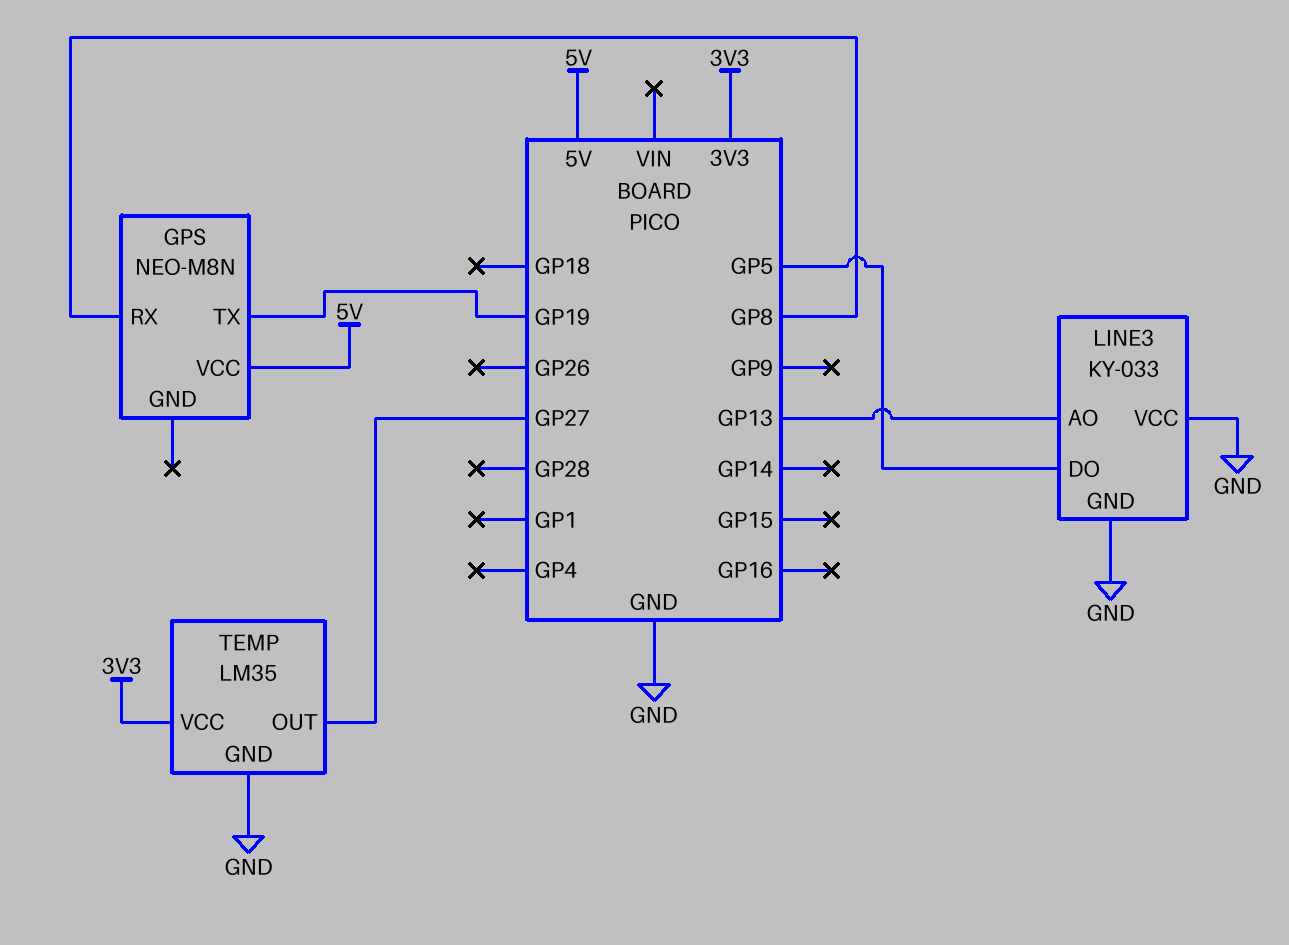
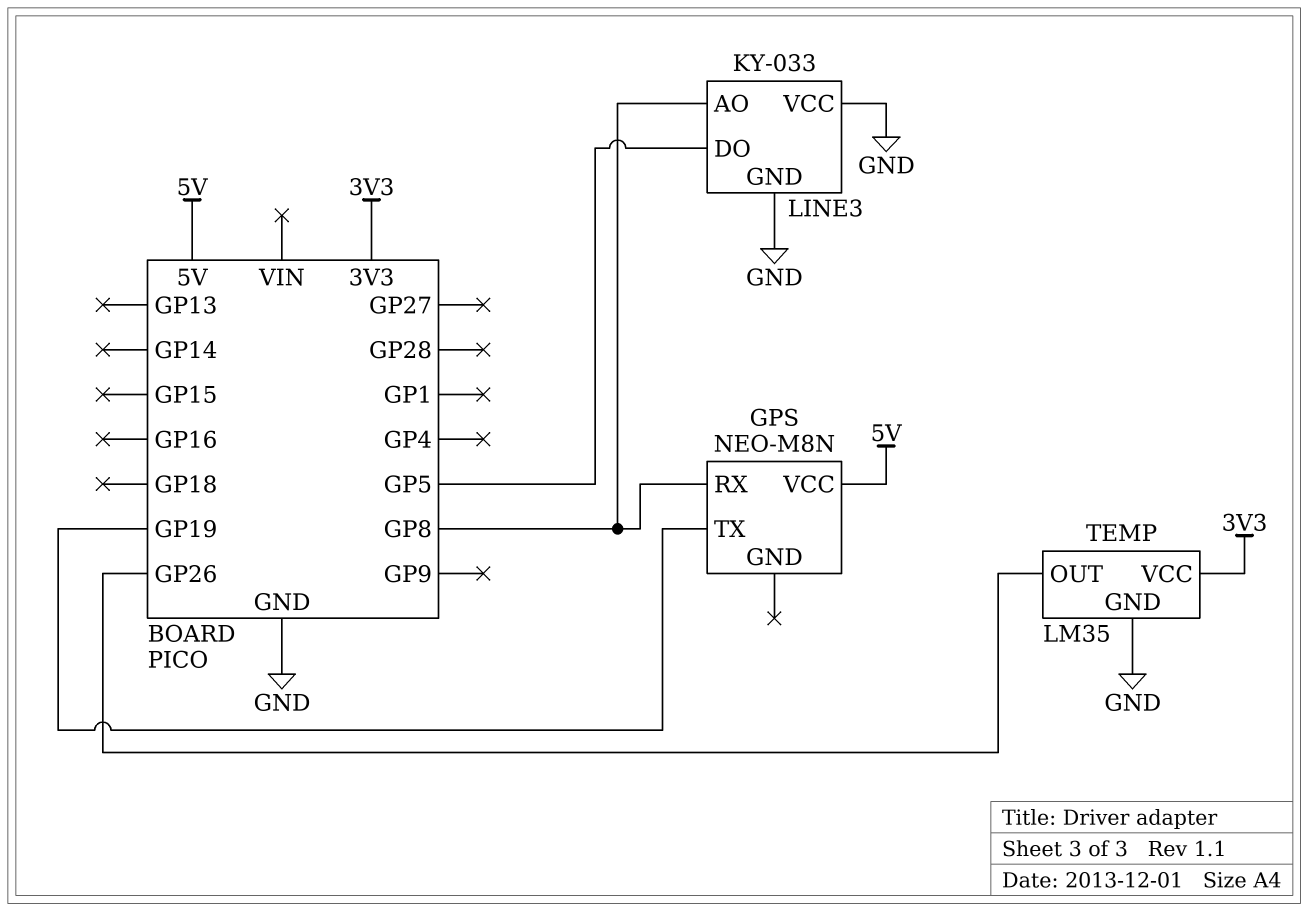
LINE3 pin AO: GP13 -> GP8
TEMP pin OUT: GP27 -> GP26

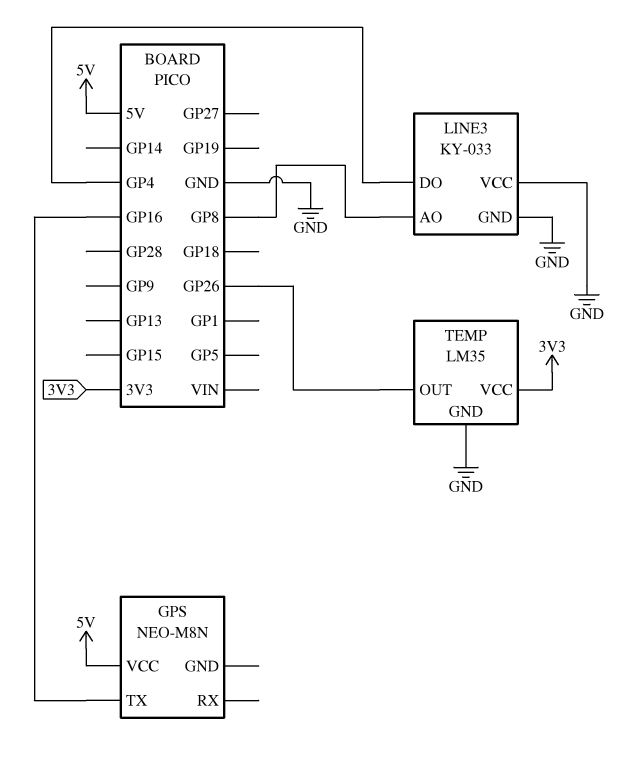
GPS pin RX: GP8 -> none
GPS pin TX: GP19 -> GP16
LINE3 pin DO: GP5 -> GP4

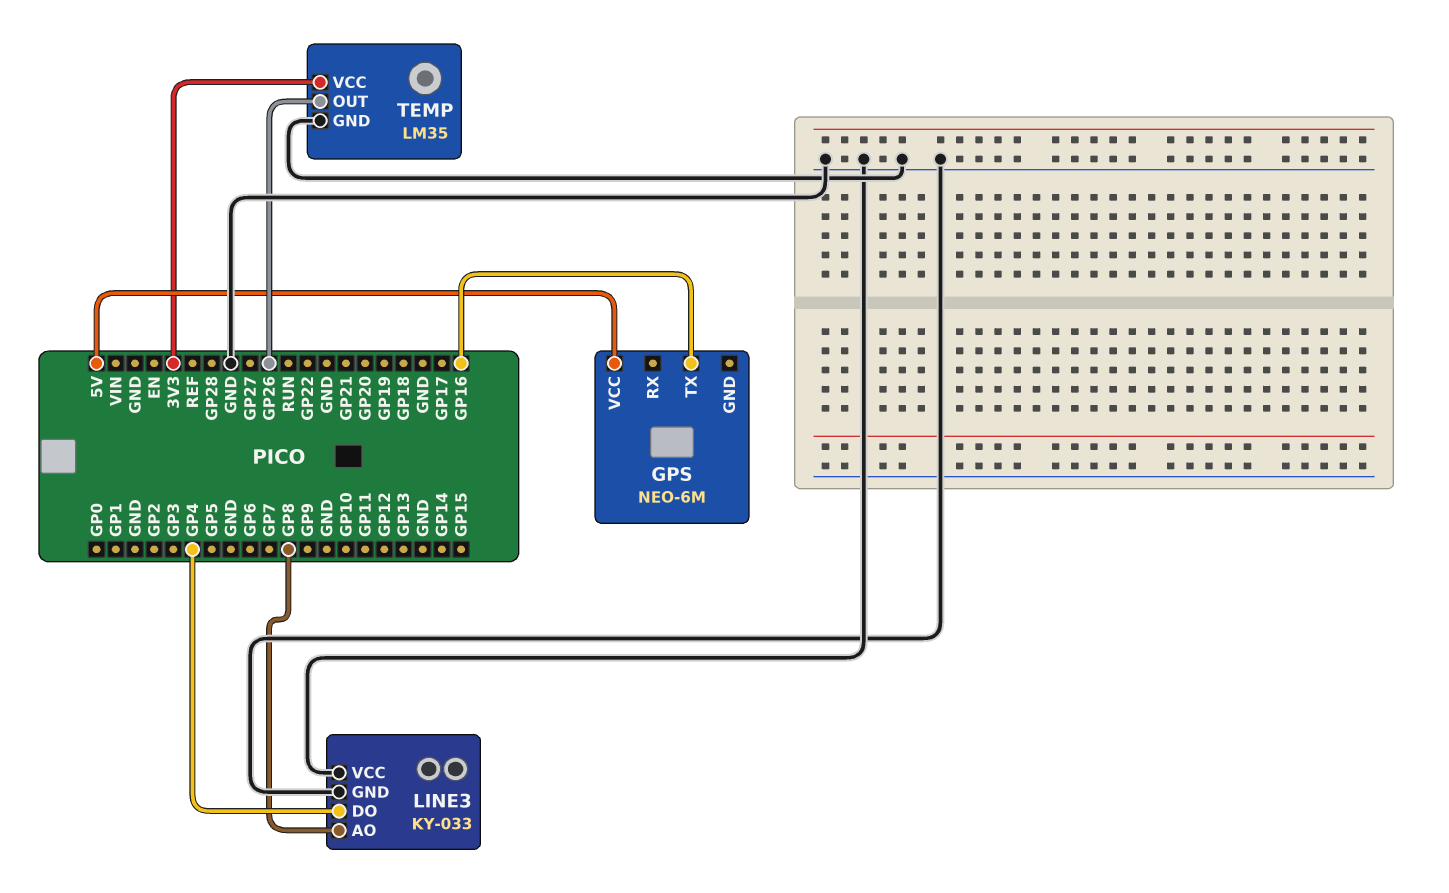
GPS: NEO-M8N -> NEO-6M

